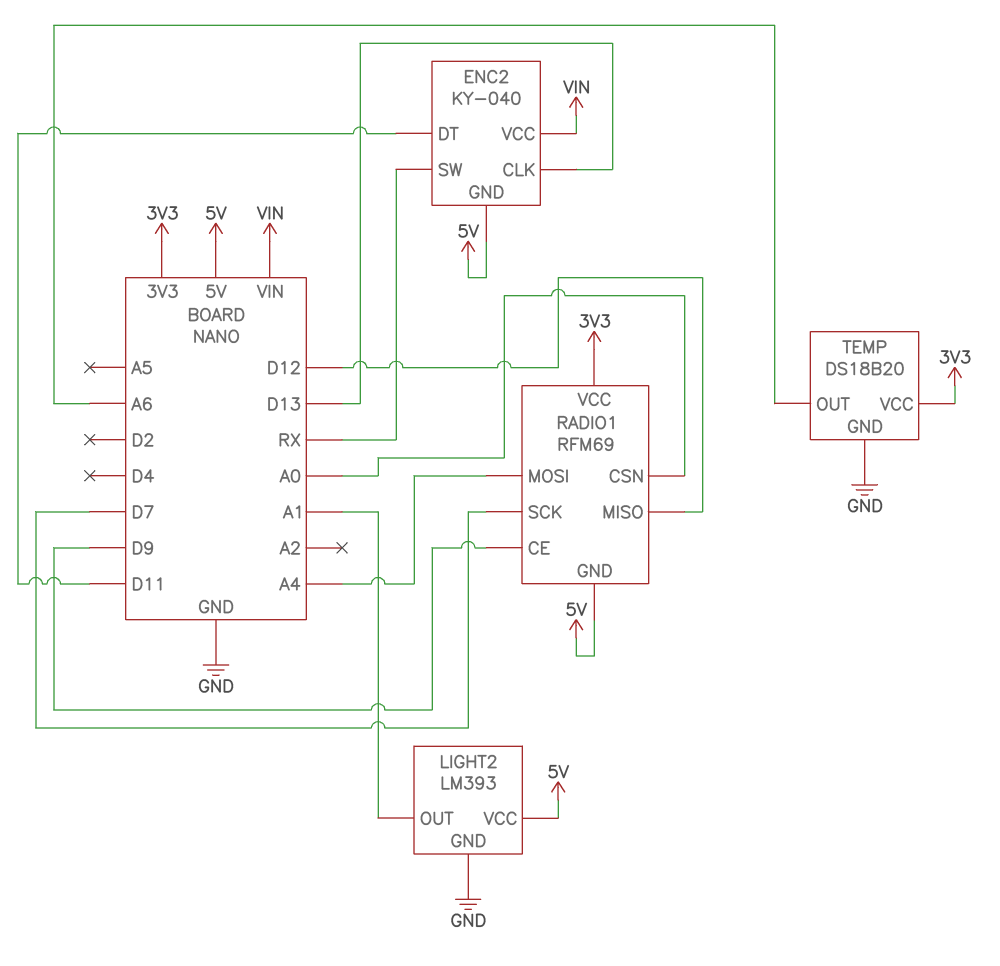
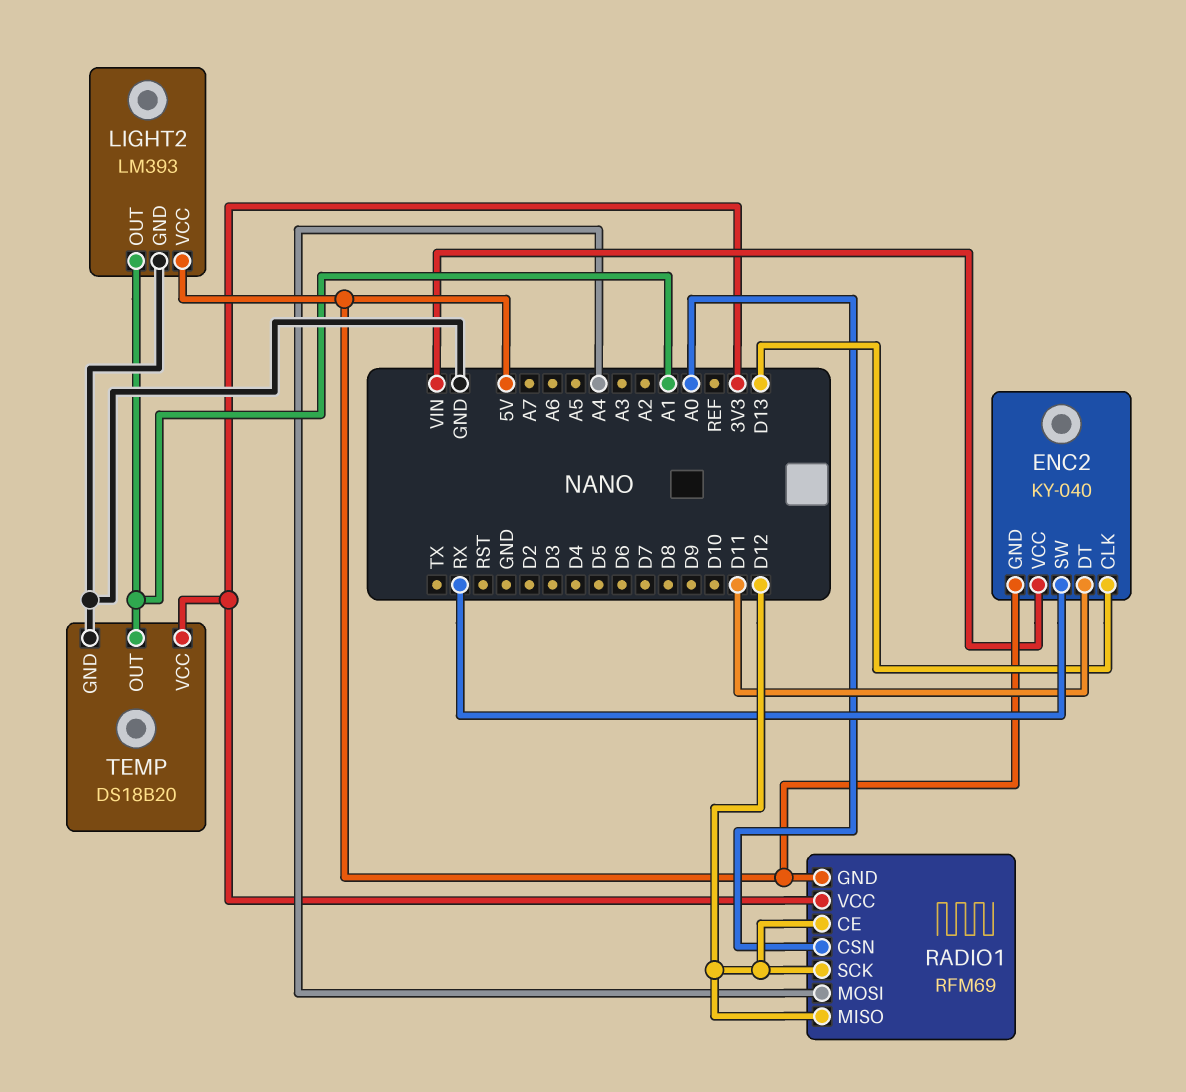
RADIO1 pin CE: D9 -> D12
RADIO1 pin SCK: D7 -> D12
TEMP pin OUT: A6 -> A1

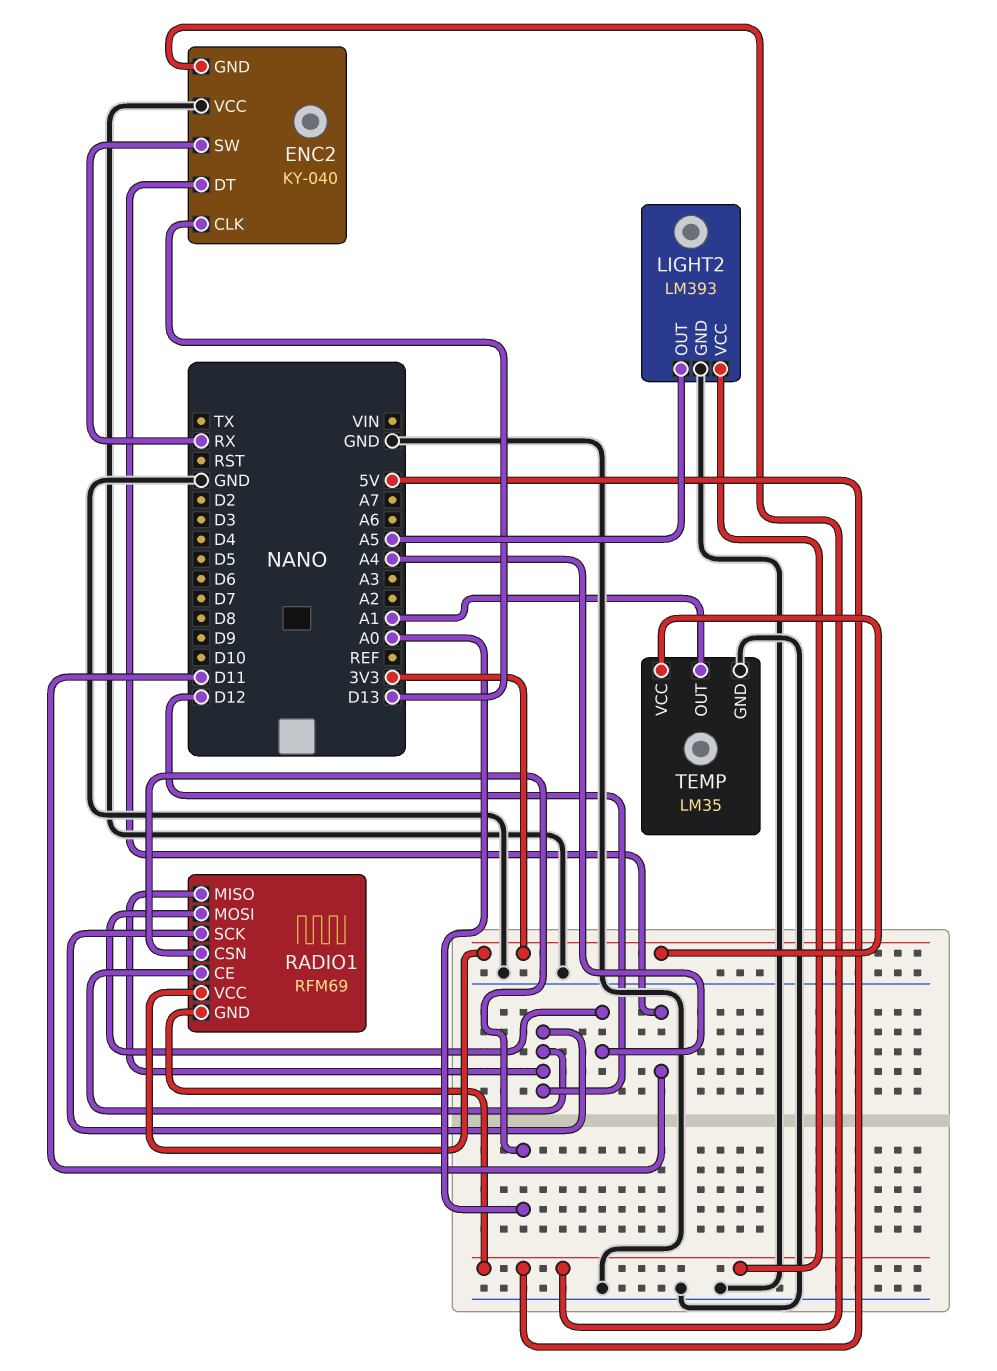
ENC2 pin VCC: VIN -> GND
LIGHT2 pin OUT: A1 -> A5
TEMP: DS18B20 -> LM35

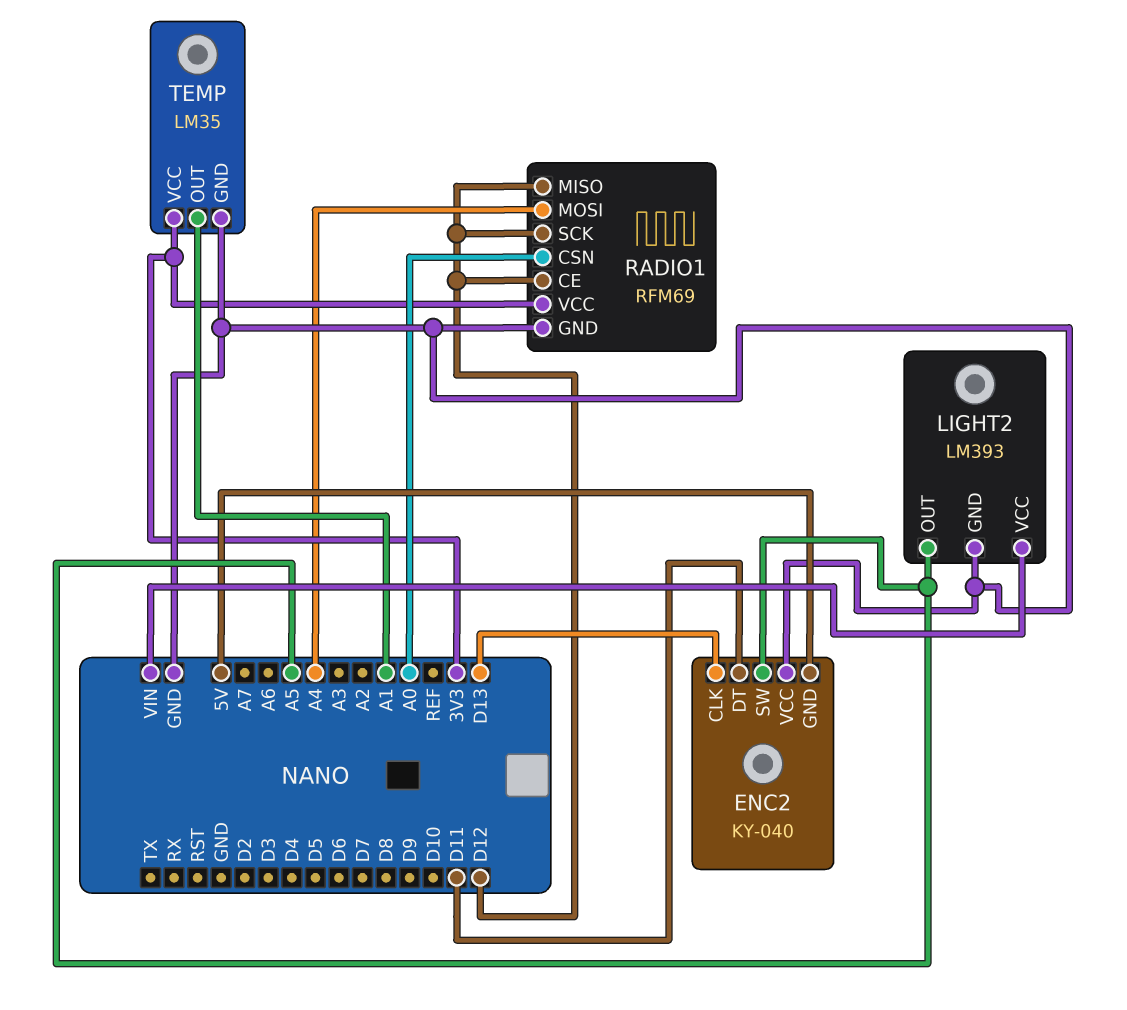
ENC2 pin SW: RX -> A5
LIGHT2 pin VCC: 5V -> VIN
RADIO1 pin GND: 5V -> GND

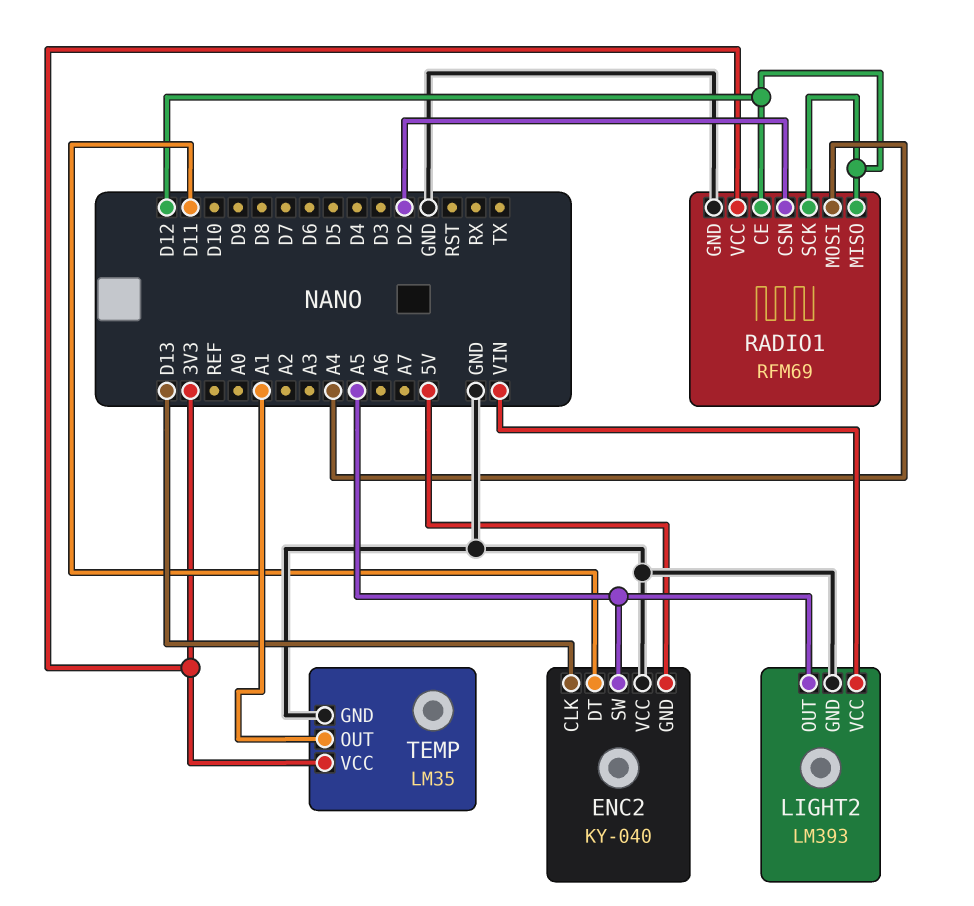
RADIO1 pin CSN: A0 -> D2

